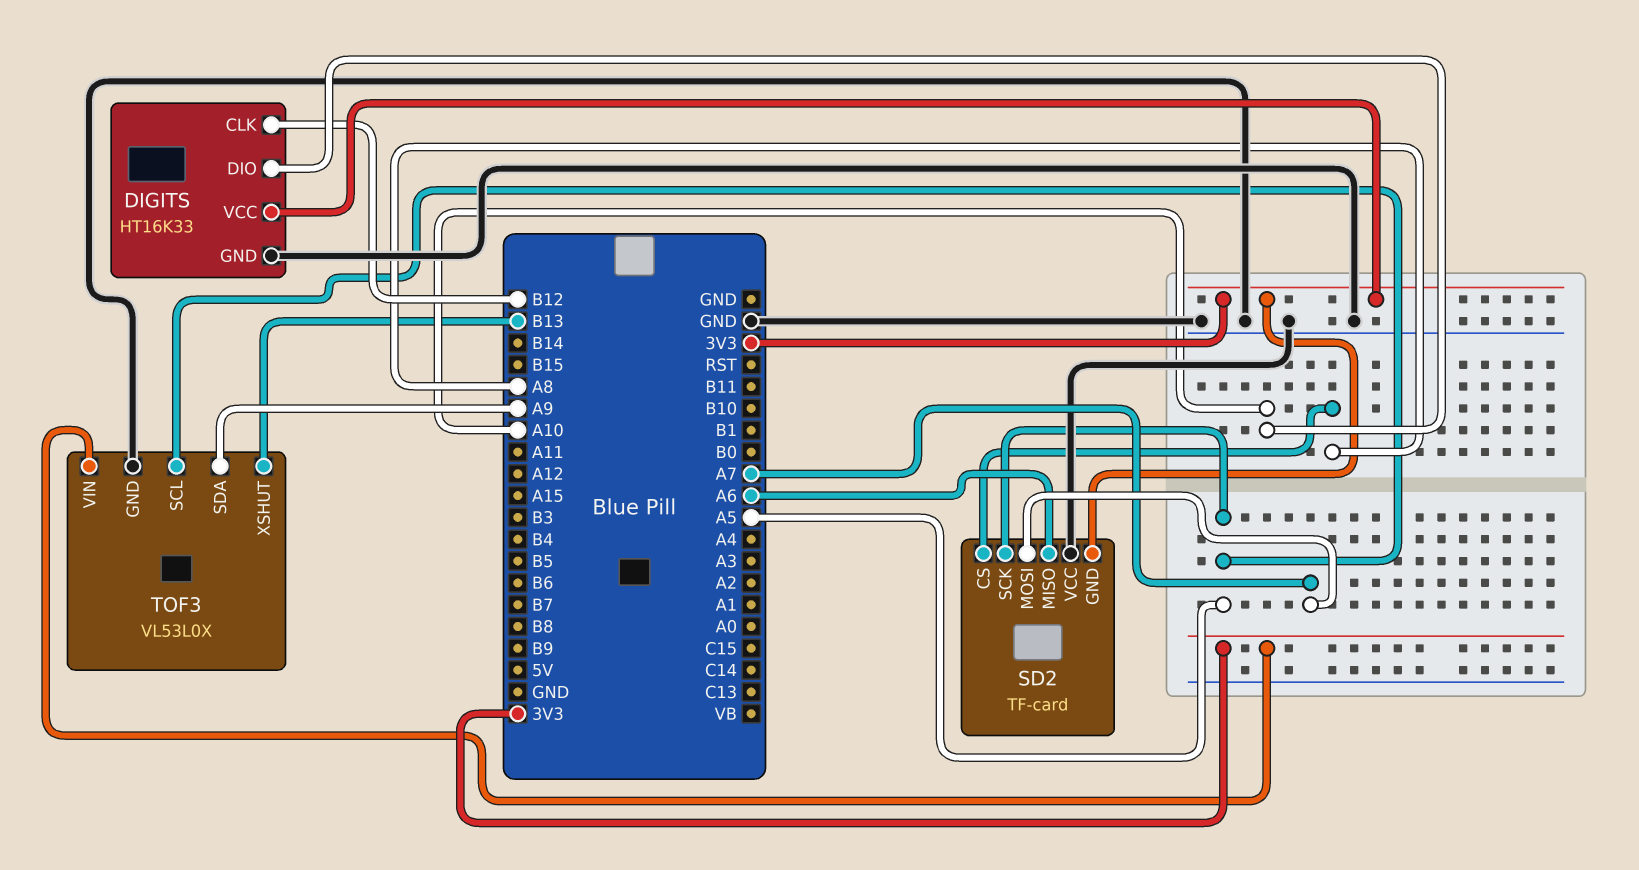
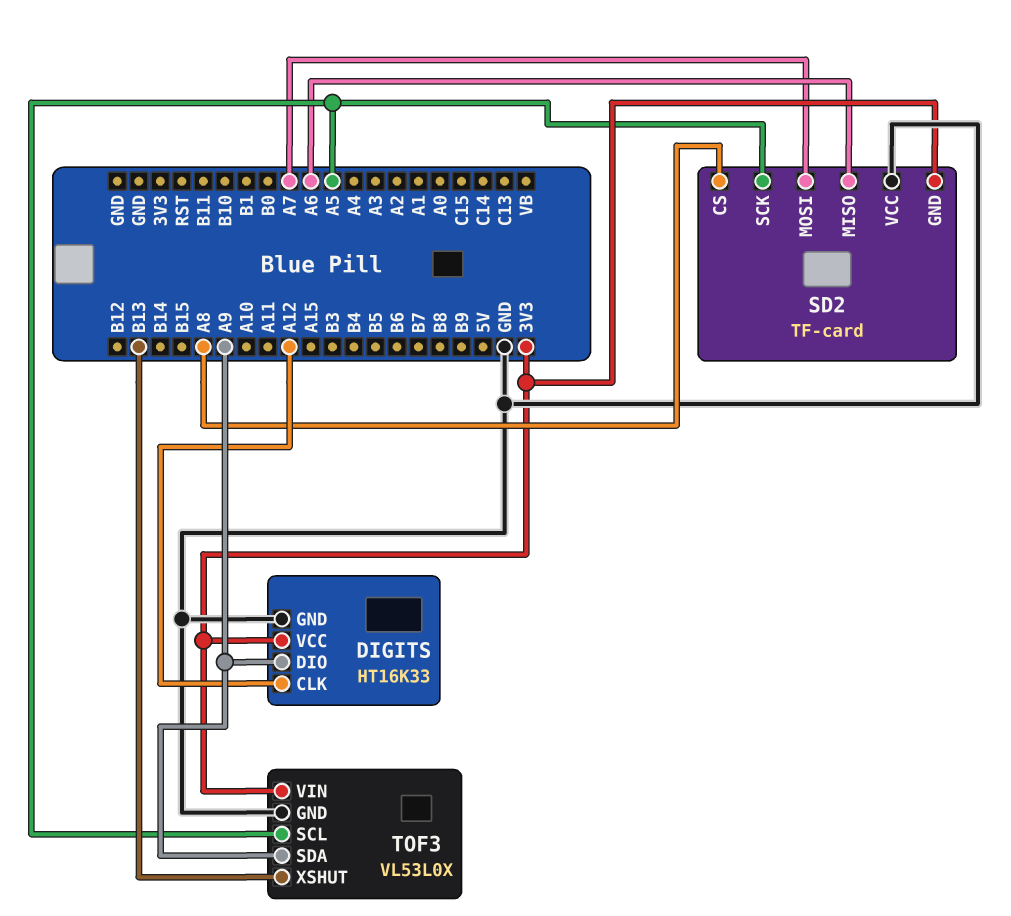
DIGITS pin CLK: B12 -> A12
DIGITS pin DIO: A10 -> A9

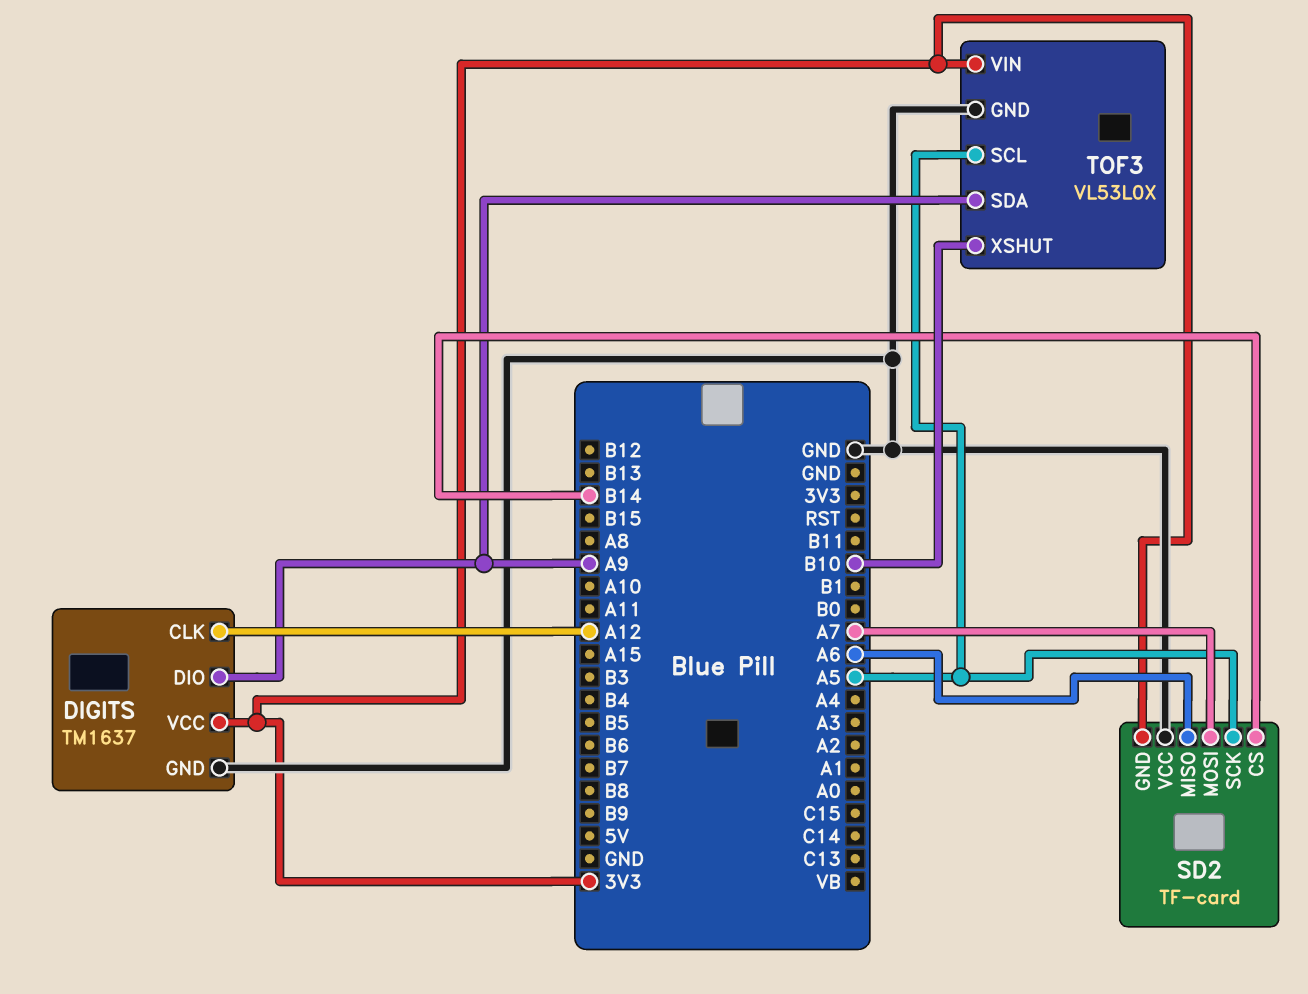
DIGITS: HT16K33 -> TM1637
SD2 pin CS: A8 -> B14
TOF3 pin XSHUT: B13 -> B10

